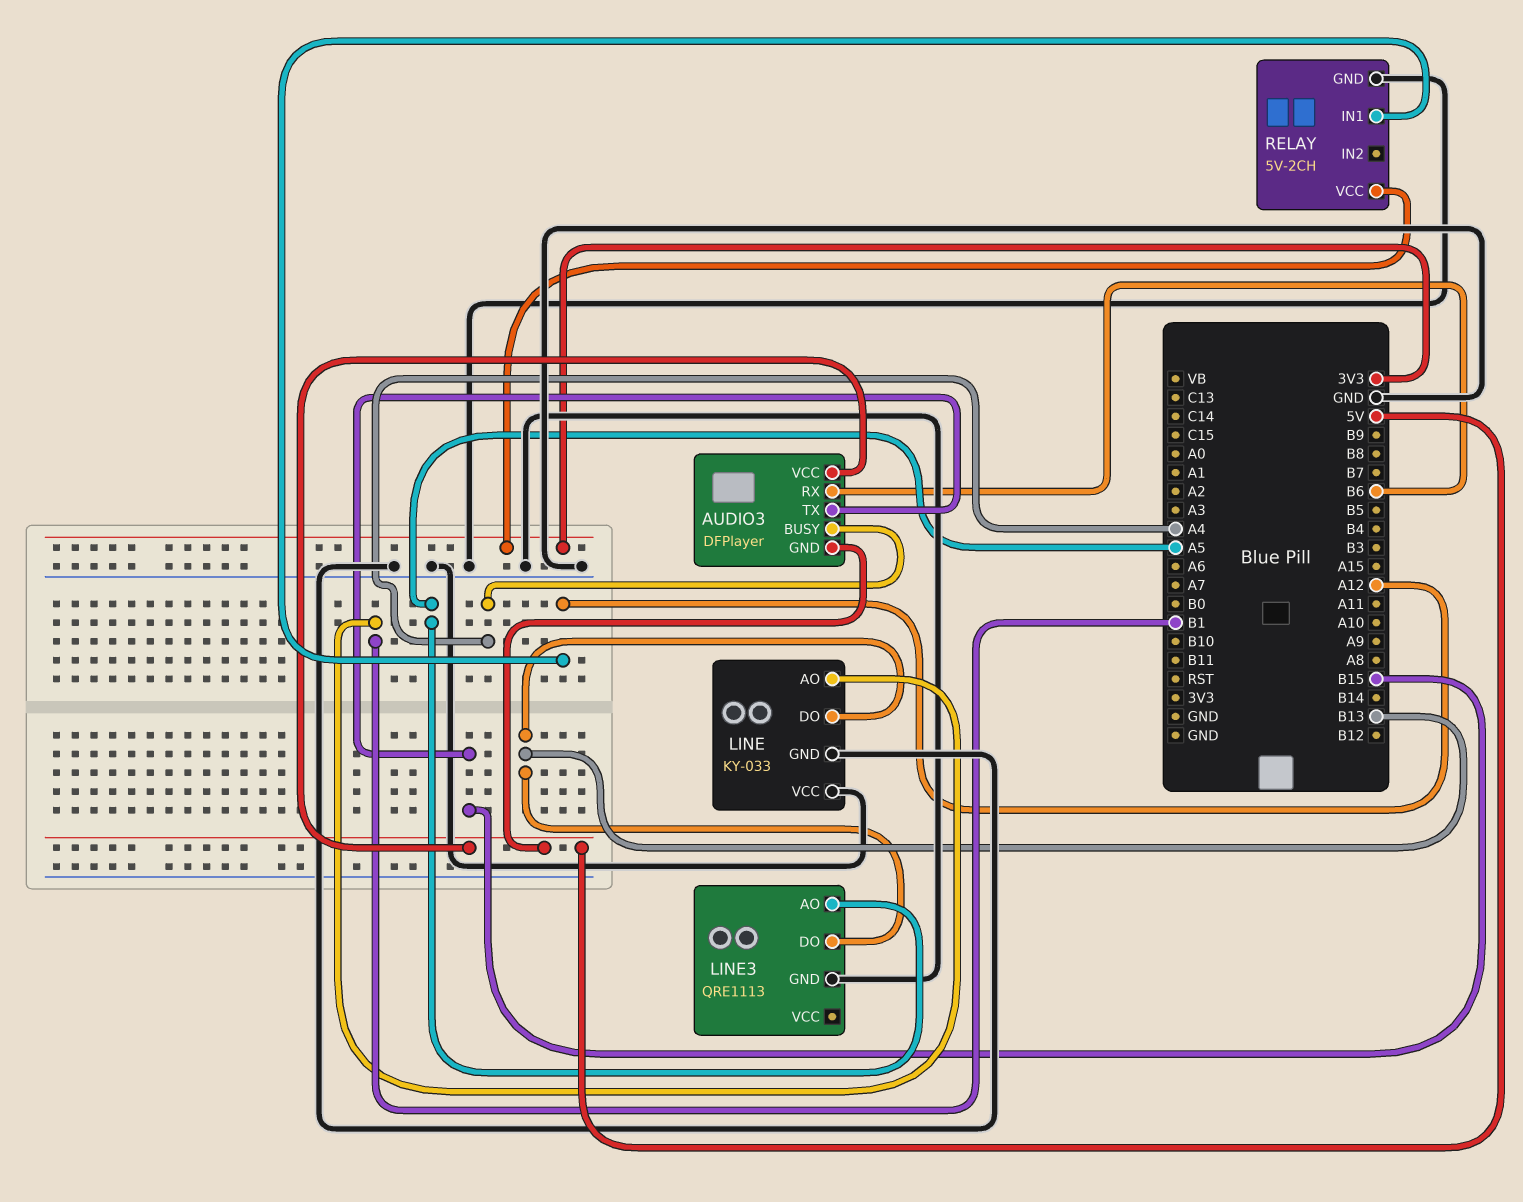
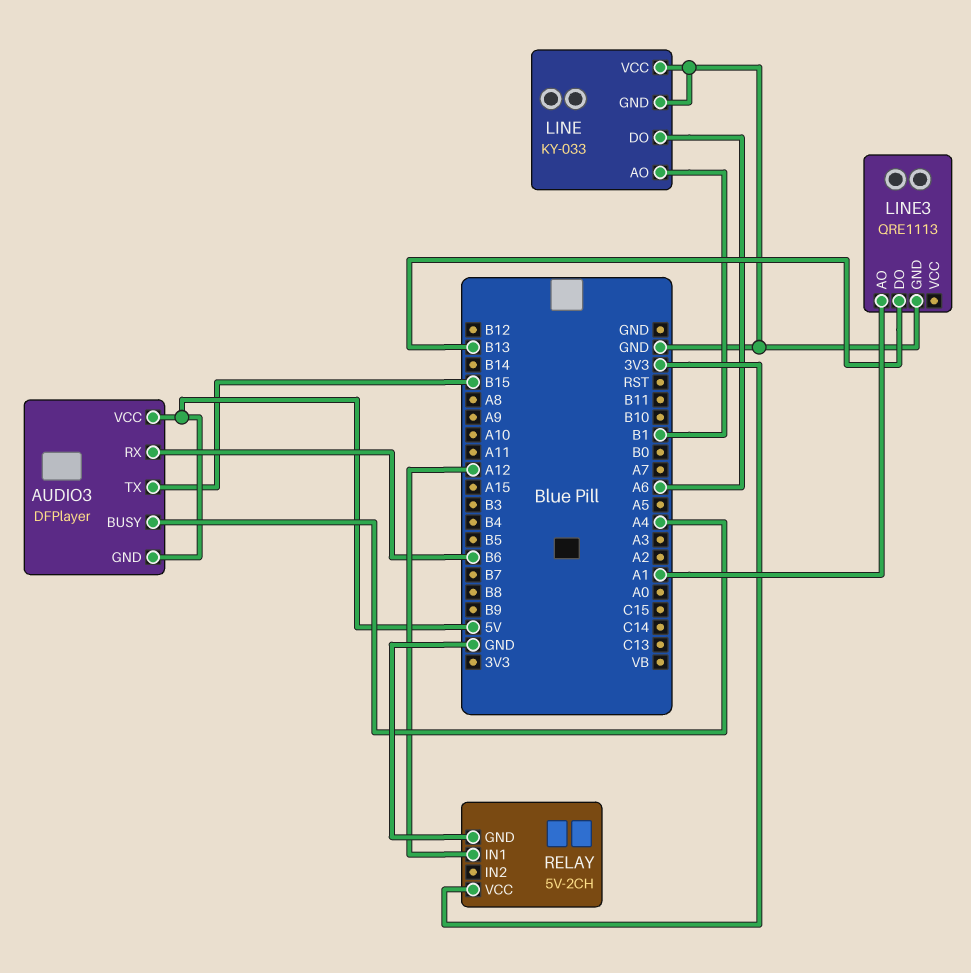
LINE pin DO: B13 -> A6
LINE3 pin AO: A5 -> A1

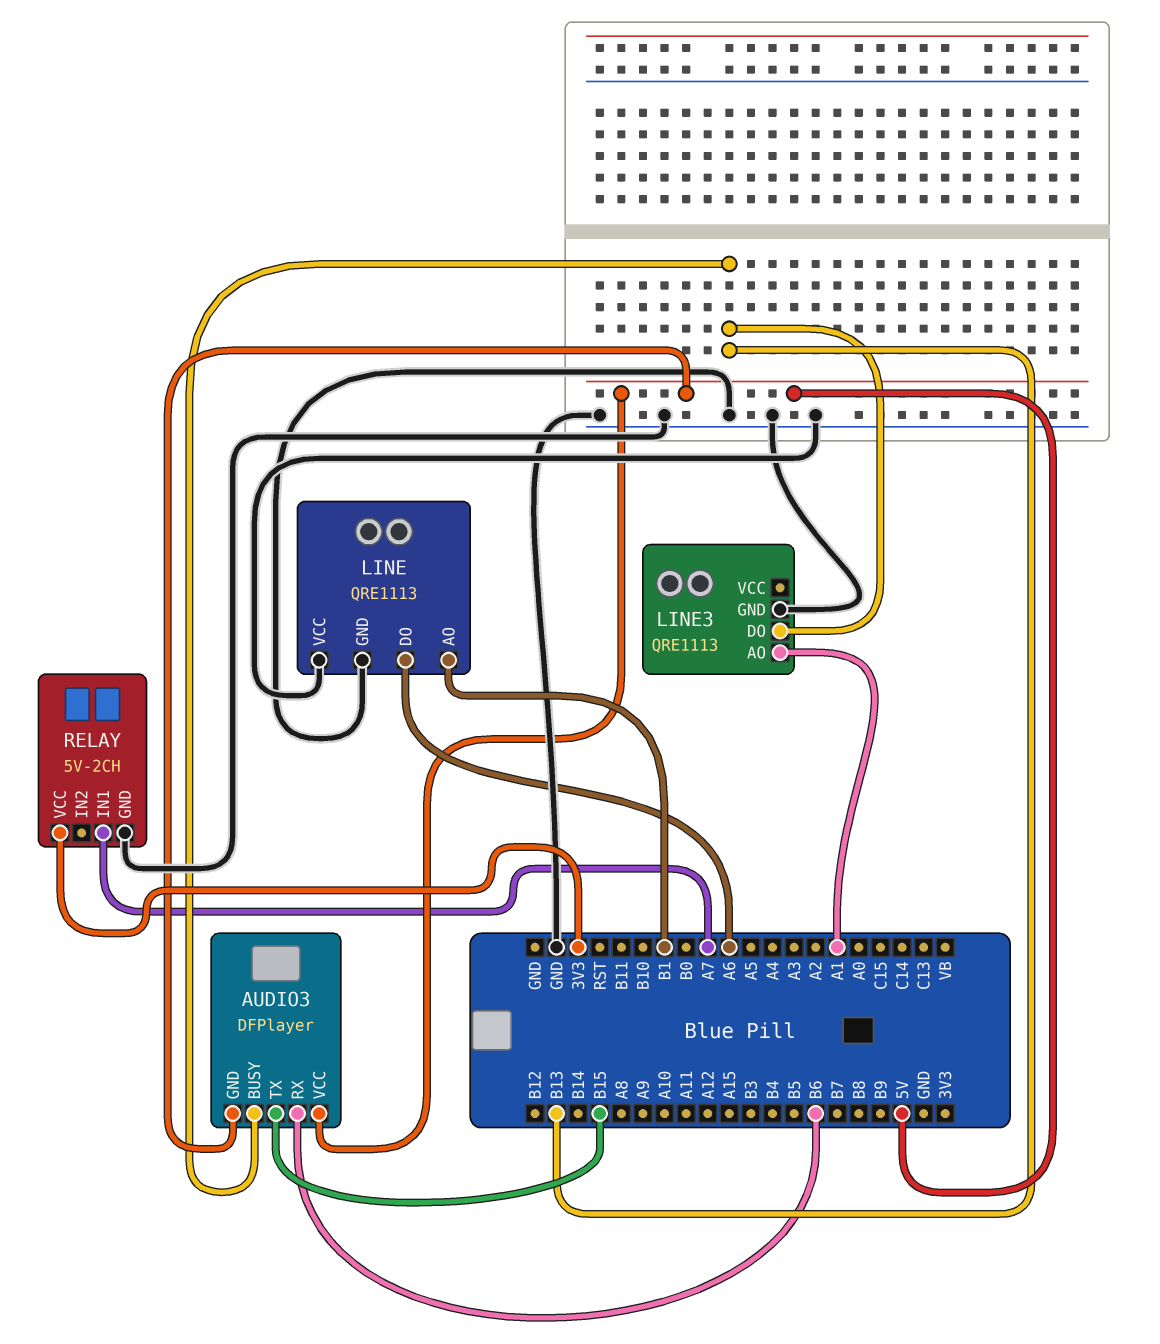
AUDIO3 pin BUSY: A4 -> B13
LINE: KY-033 -> QRE1113
RELAY pin IN1: A12 -> A7

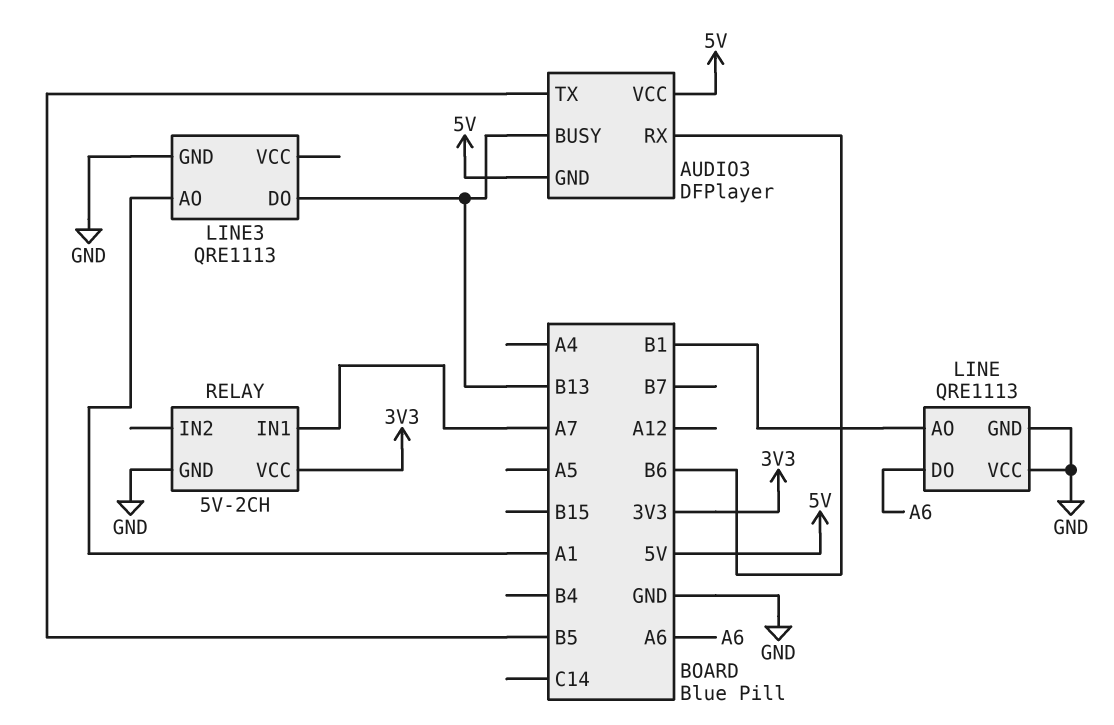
AUDIO3 pin TX: B15 -> B5

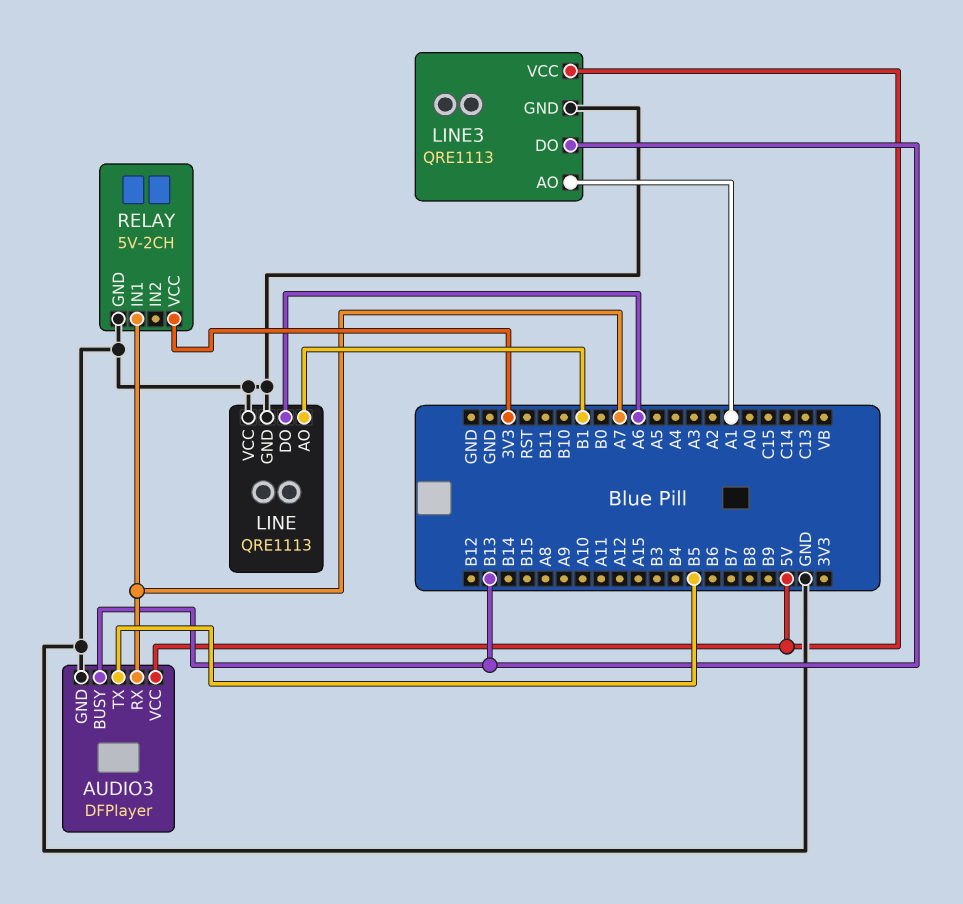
AUDIO3 pin GND: 5V -> GND
AUDIO3 pin RX: B6 -> A7
LINE3 pin VCC: none -> 5V

